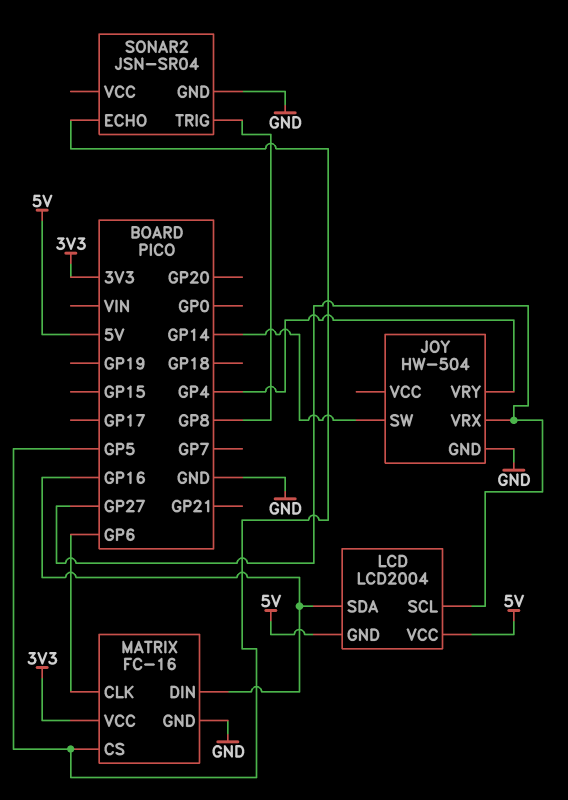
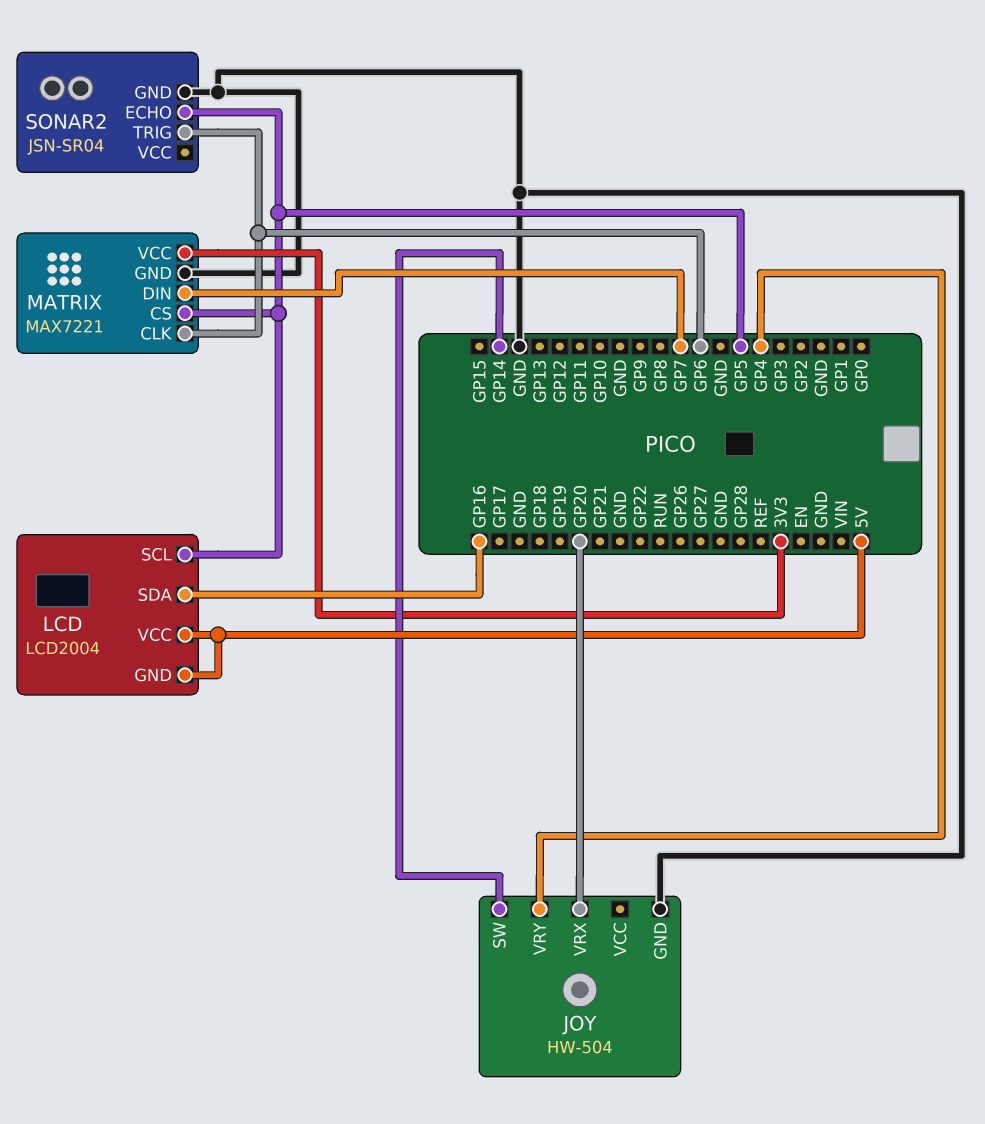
JOY pin VRX: GP27 -> GP20
LCD pin SCL: GP27 -> GP5
MATRIX: FC-16 -> MAX7221
MATRIX pin DIN: GP16 -> GP7
SONAR2 pin TRIG: GP8 -> GP6

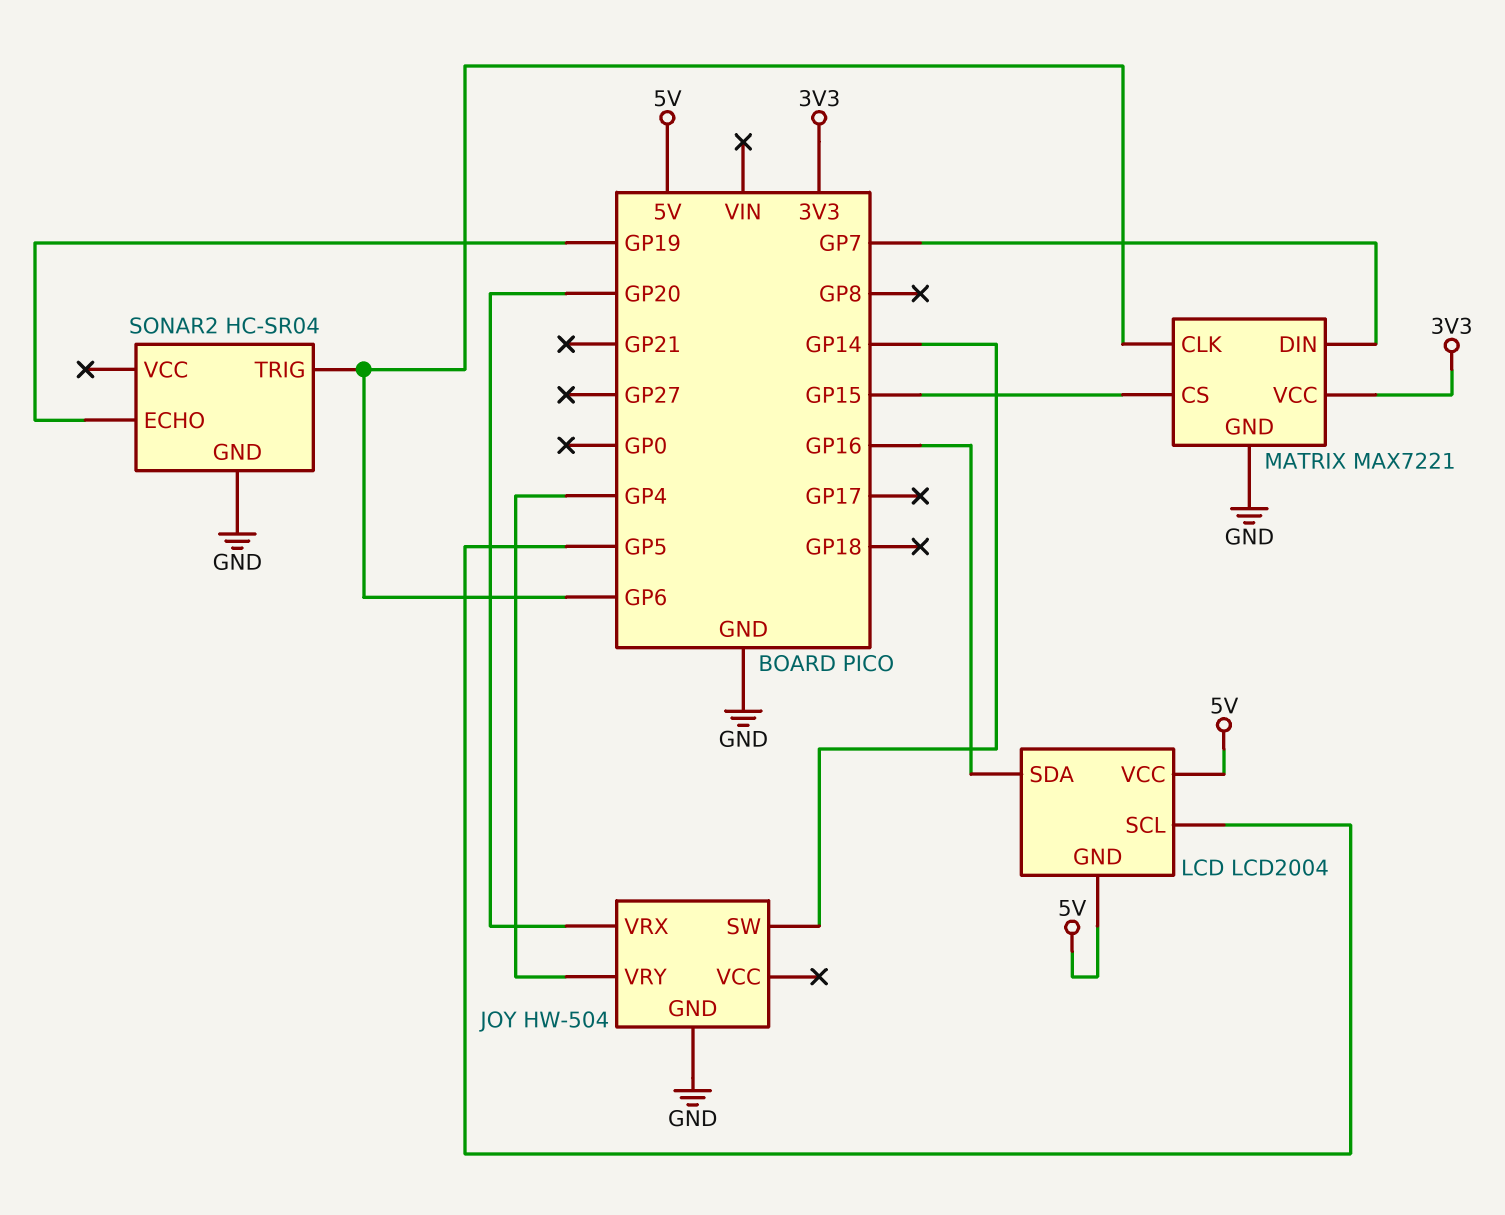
MATRIX pin CS: GP5 -> GP15
SONAR2: JSN-SR04 -> HC-SR04
SONAR2 pin ECHO: GP5 -> GP19

